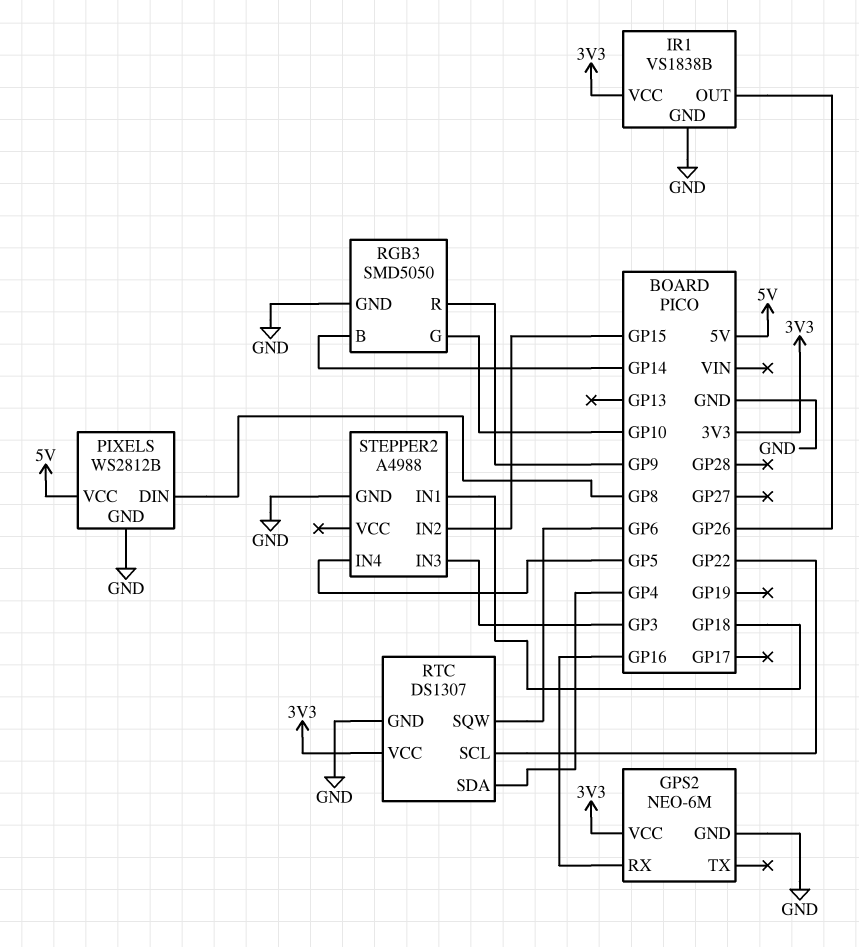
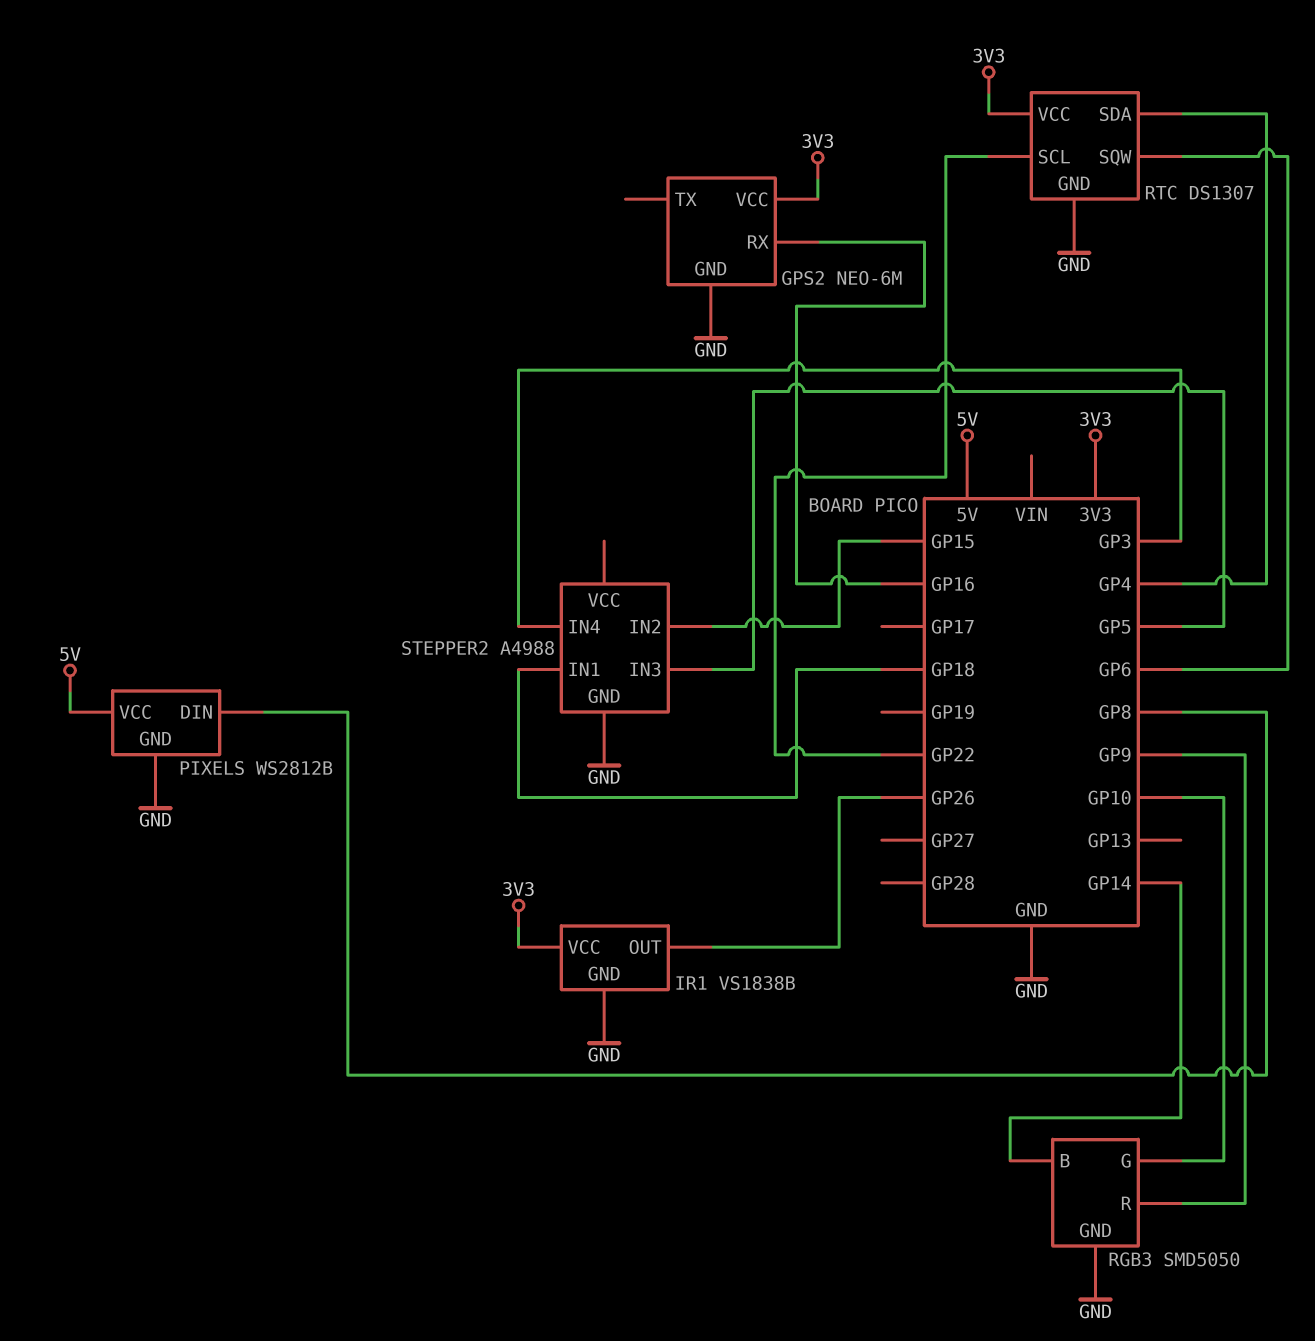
STEPPER2 pin IN3: GP3 -> GP5
STEPPER2 pin IN4: GP5 -> GP3

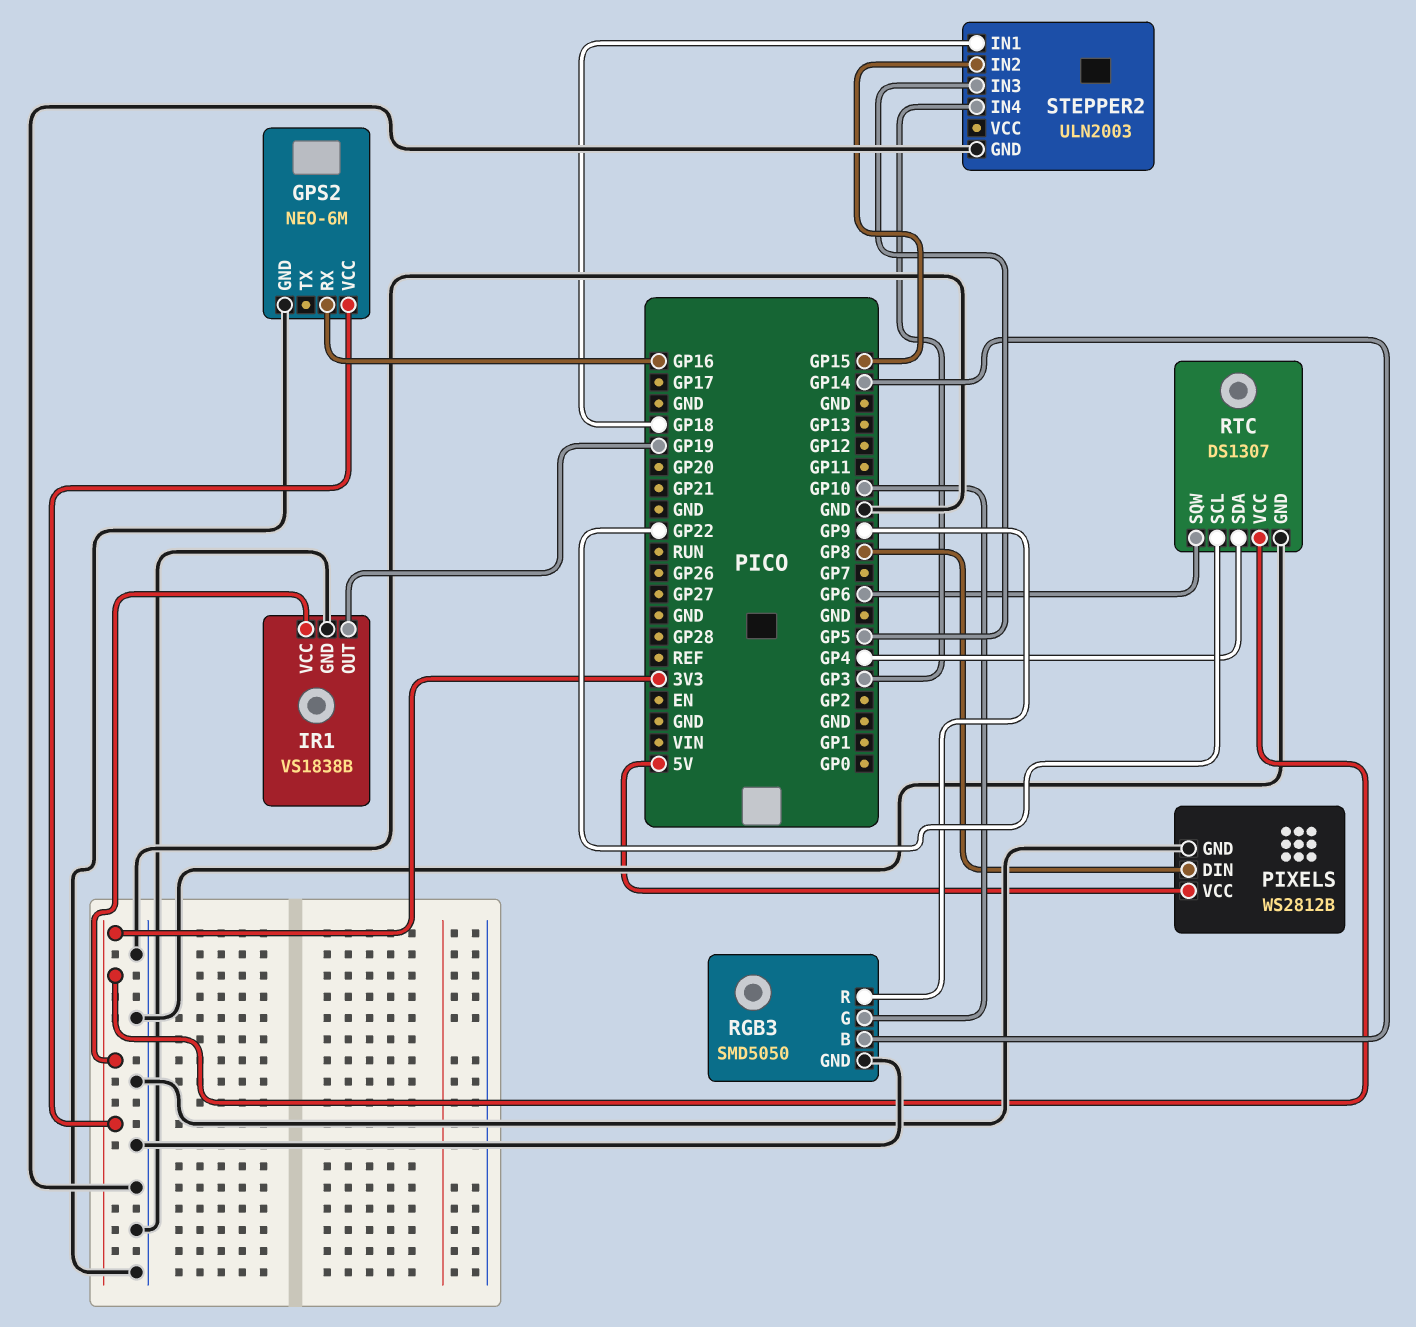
IR1 pin OUT: GP26 -> GP19
STEPPER2: A4988 -> ULN2003

